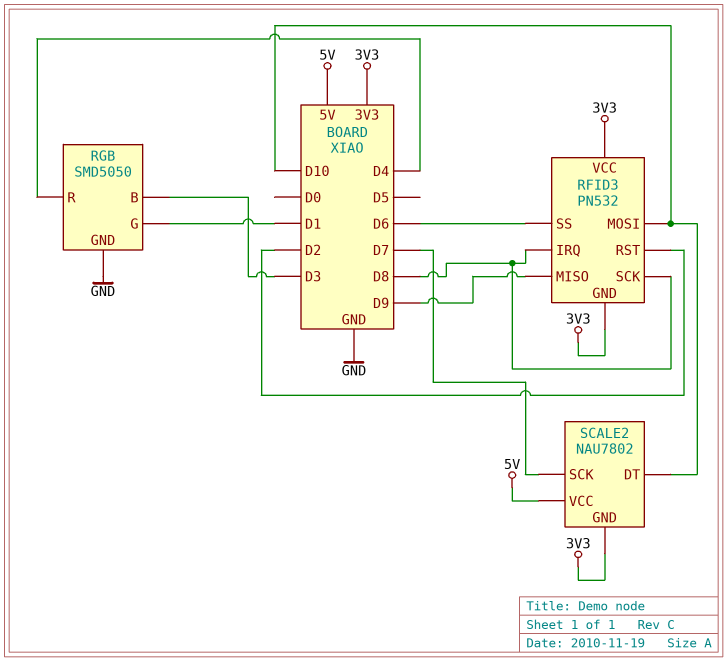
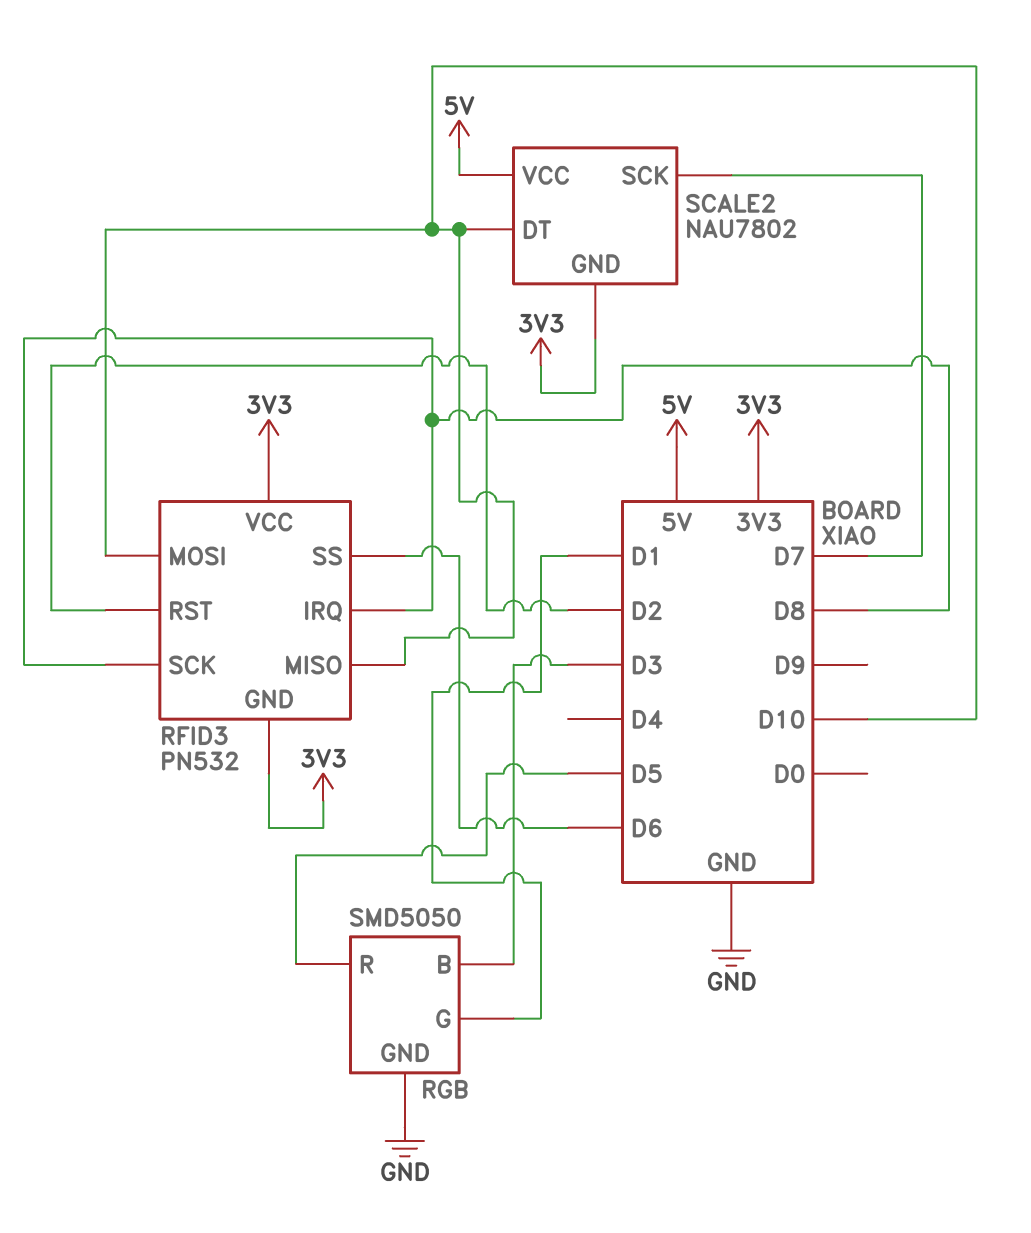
RFID3 pin MISO: D9 -> D10
RGB pin R: D4 -> D5

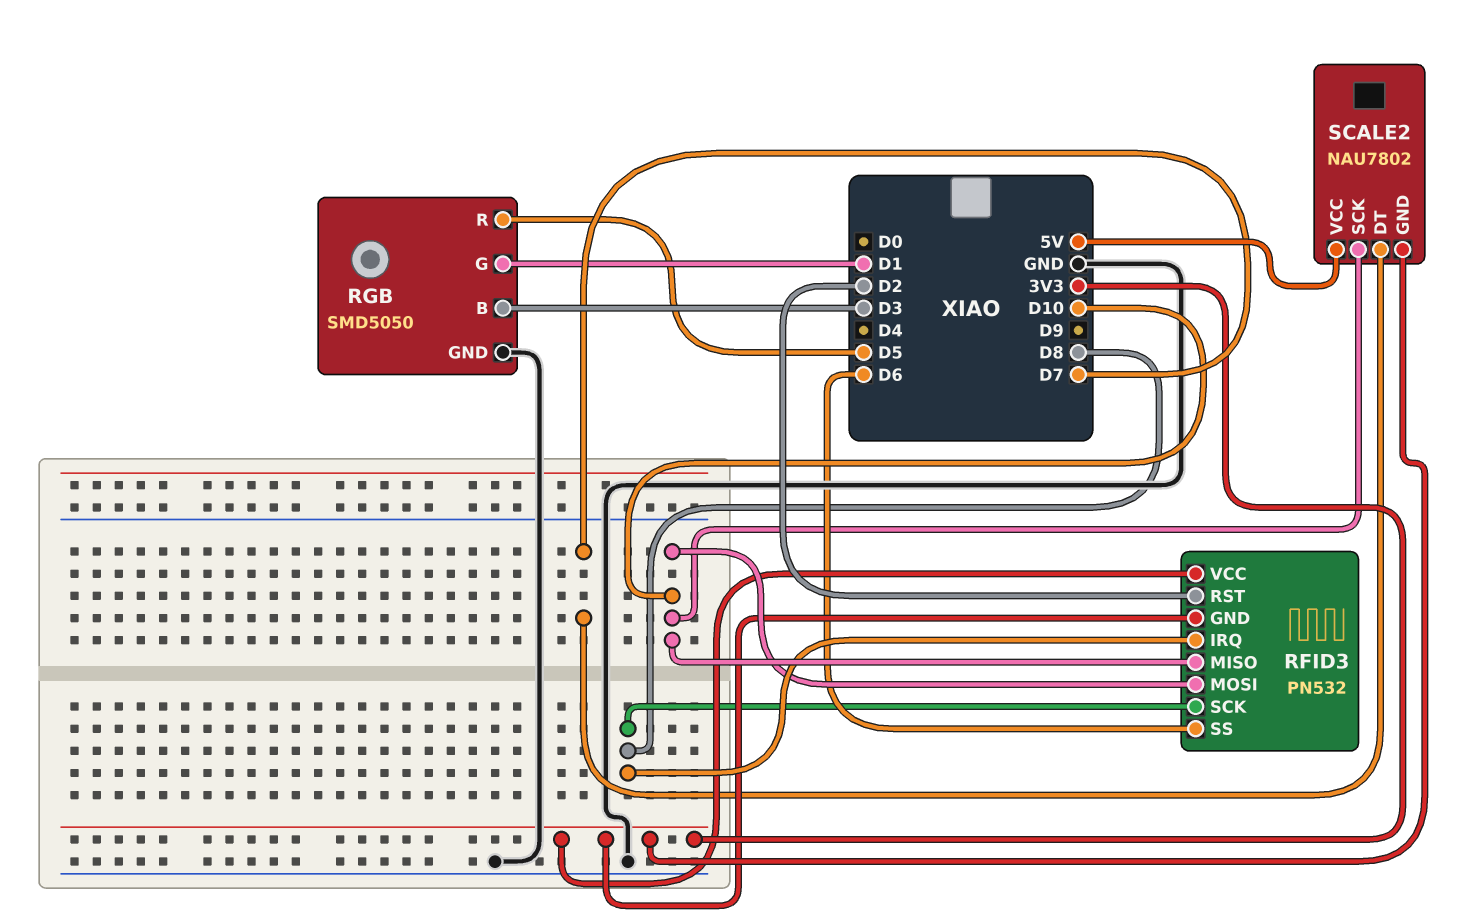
SCALE2 pin DT: D10 -> D7
SCALE2 pin SCK: D7 -> D10

